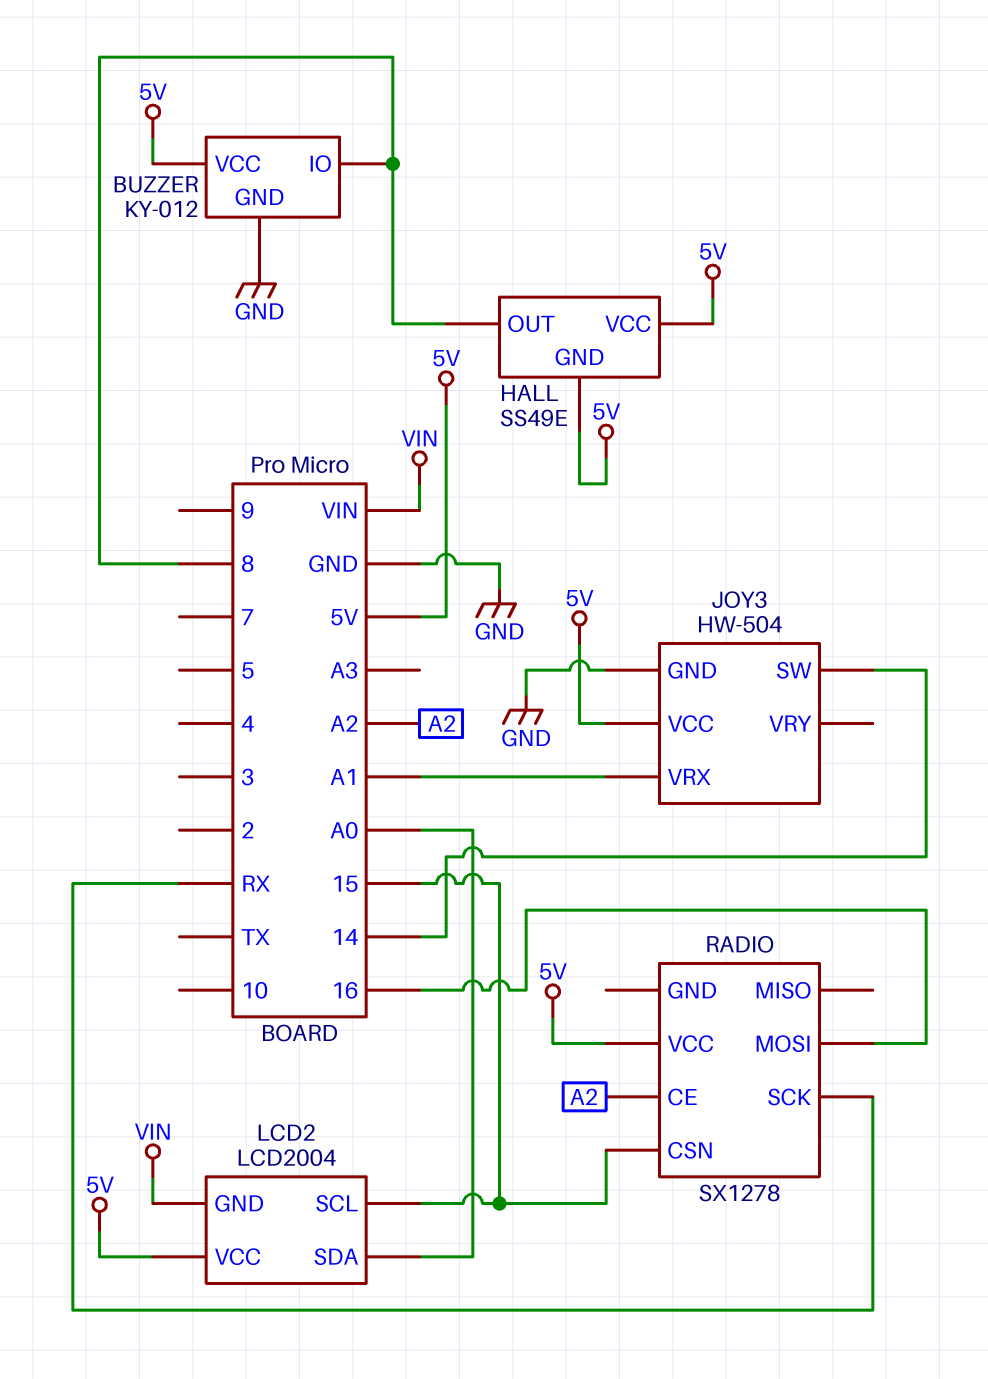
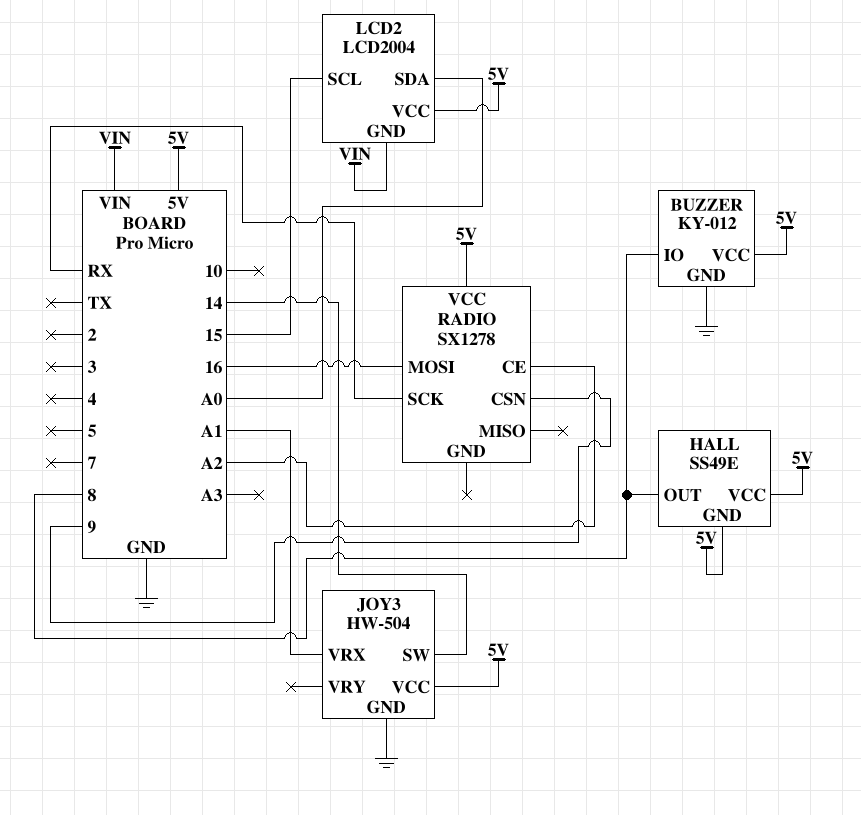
RADIO pin CSN: 15 -> 9

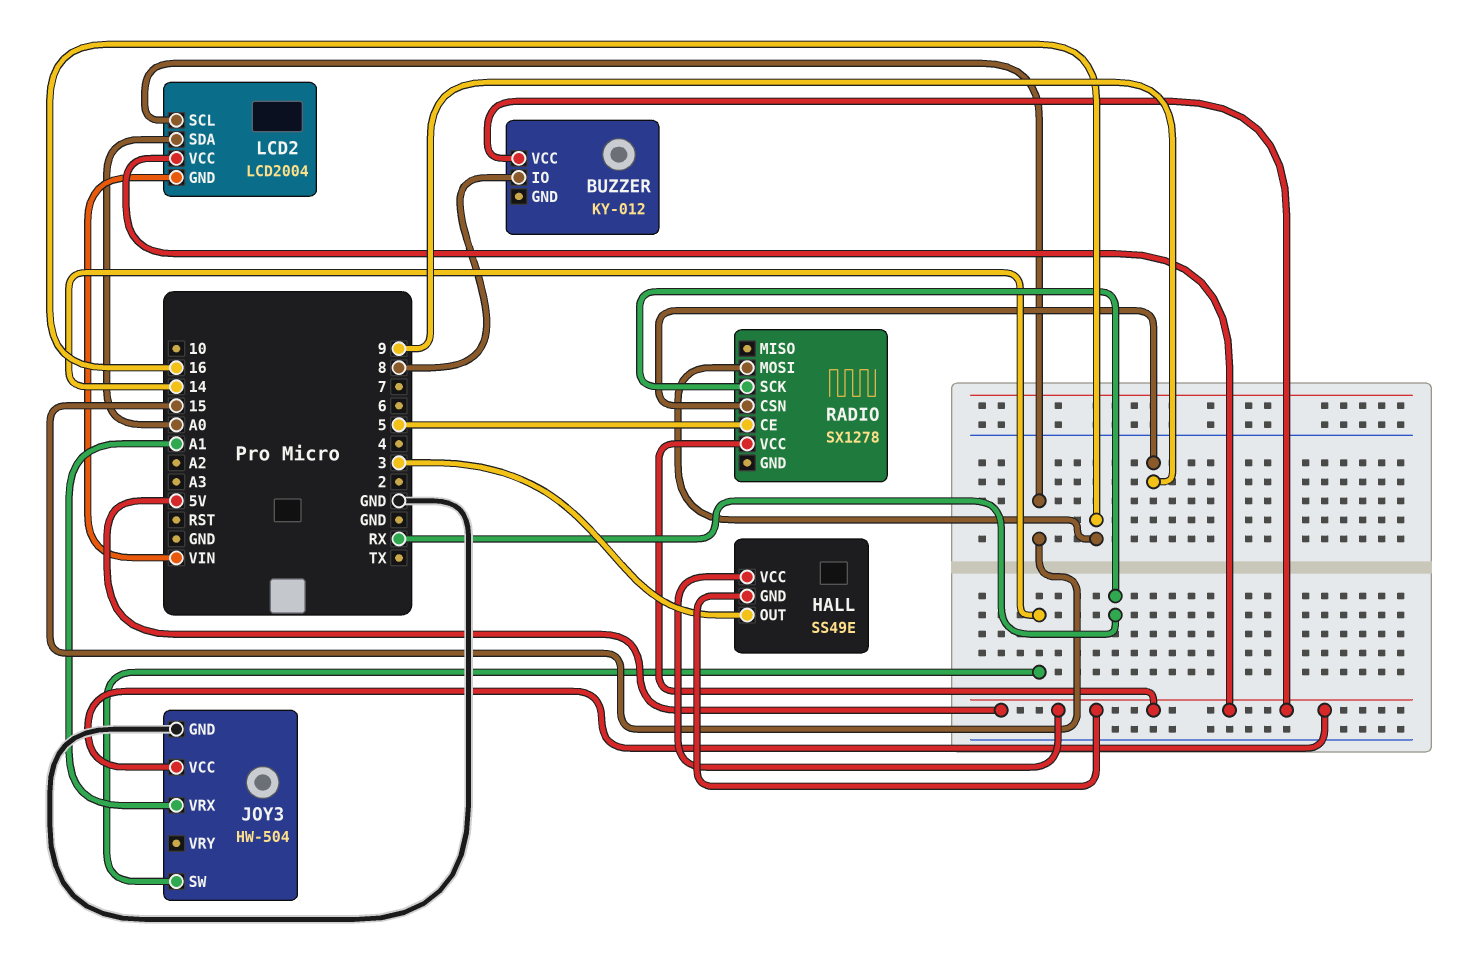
BUZZER pin GND: GND -> none
HALL pin OUT: 8 -> 3
RADIO pin CE: A2 -> 5

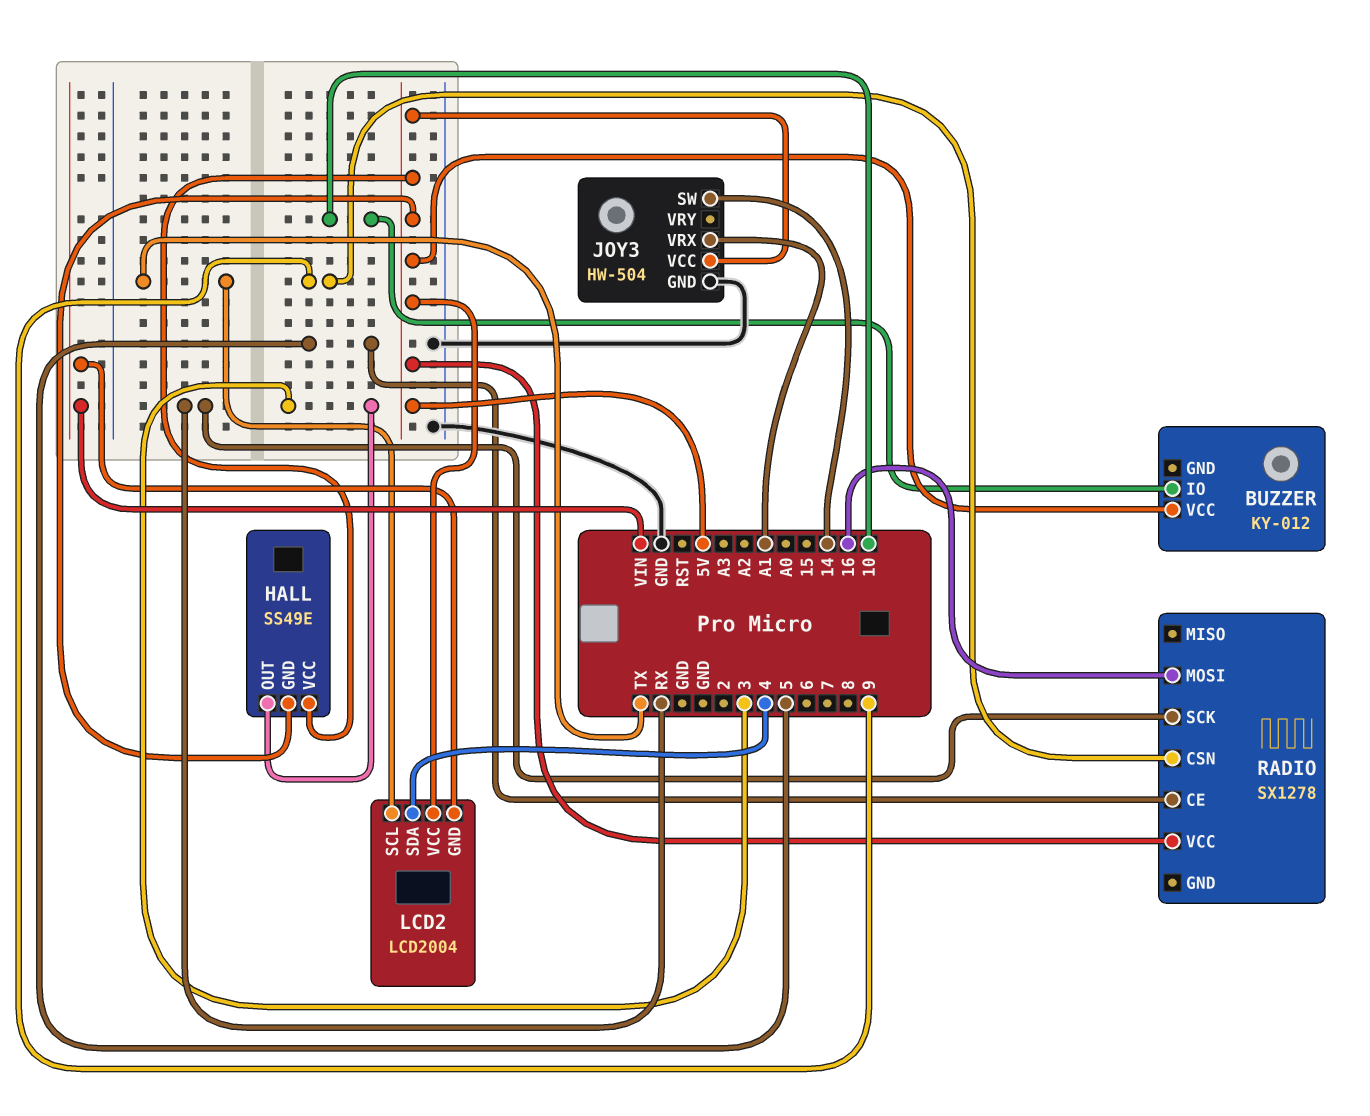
BUZZER pin IO: 8 -> 10
LCD2 pin SCL: 15 -> TX
LCD2 pin SDA: A0 -> 4

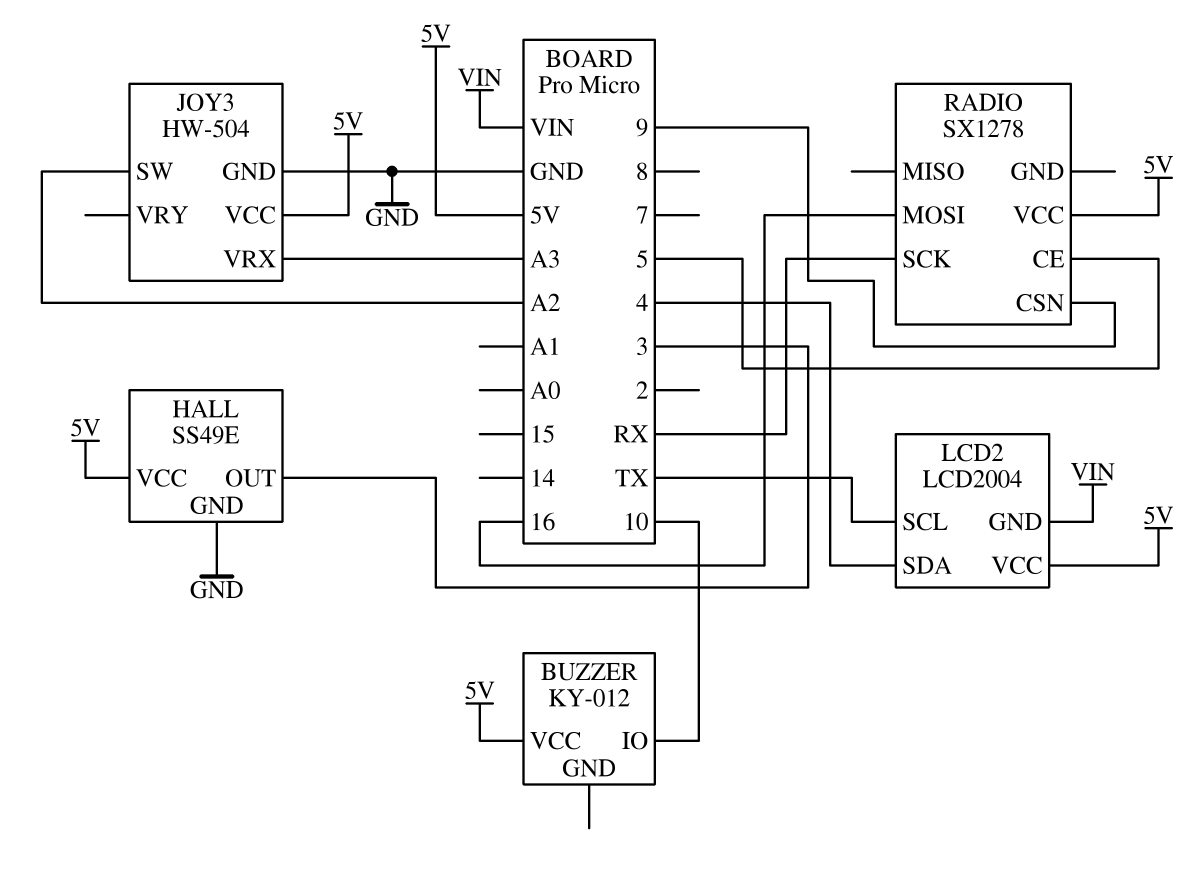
HALL pin GND: 5V -> GND
JOY3 pin SW: 14 -> A2
JOY3 pin VRX: A1 -> A3

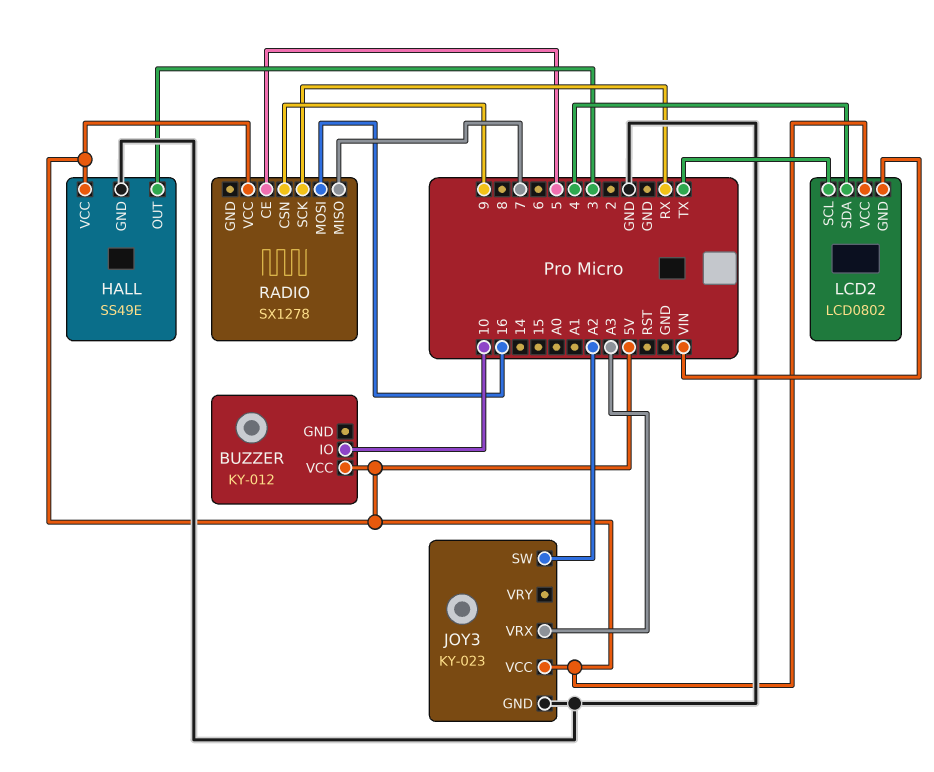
JOY3: HW-504 -> KY-023
LCD2: LCD2004 -> LCD0802
RADIO pin MISO: none -> 7

